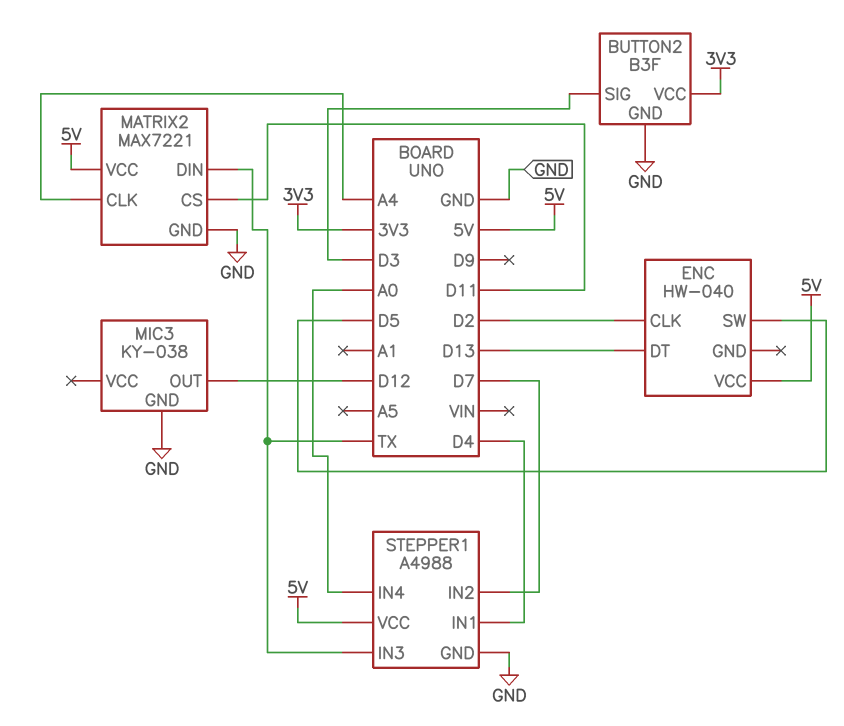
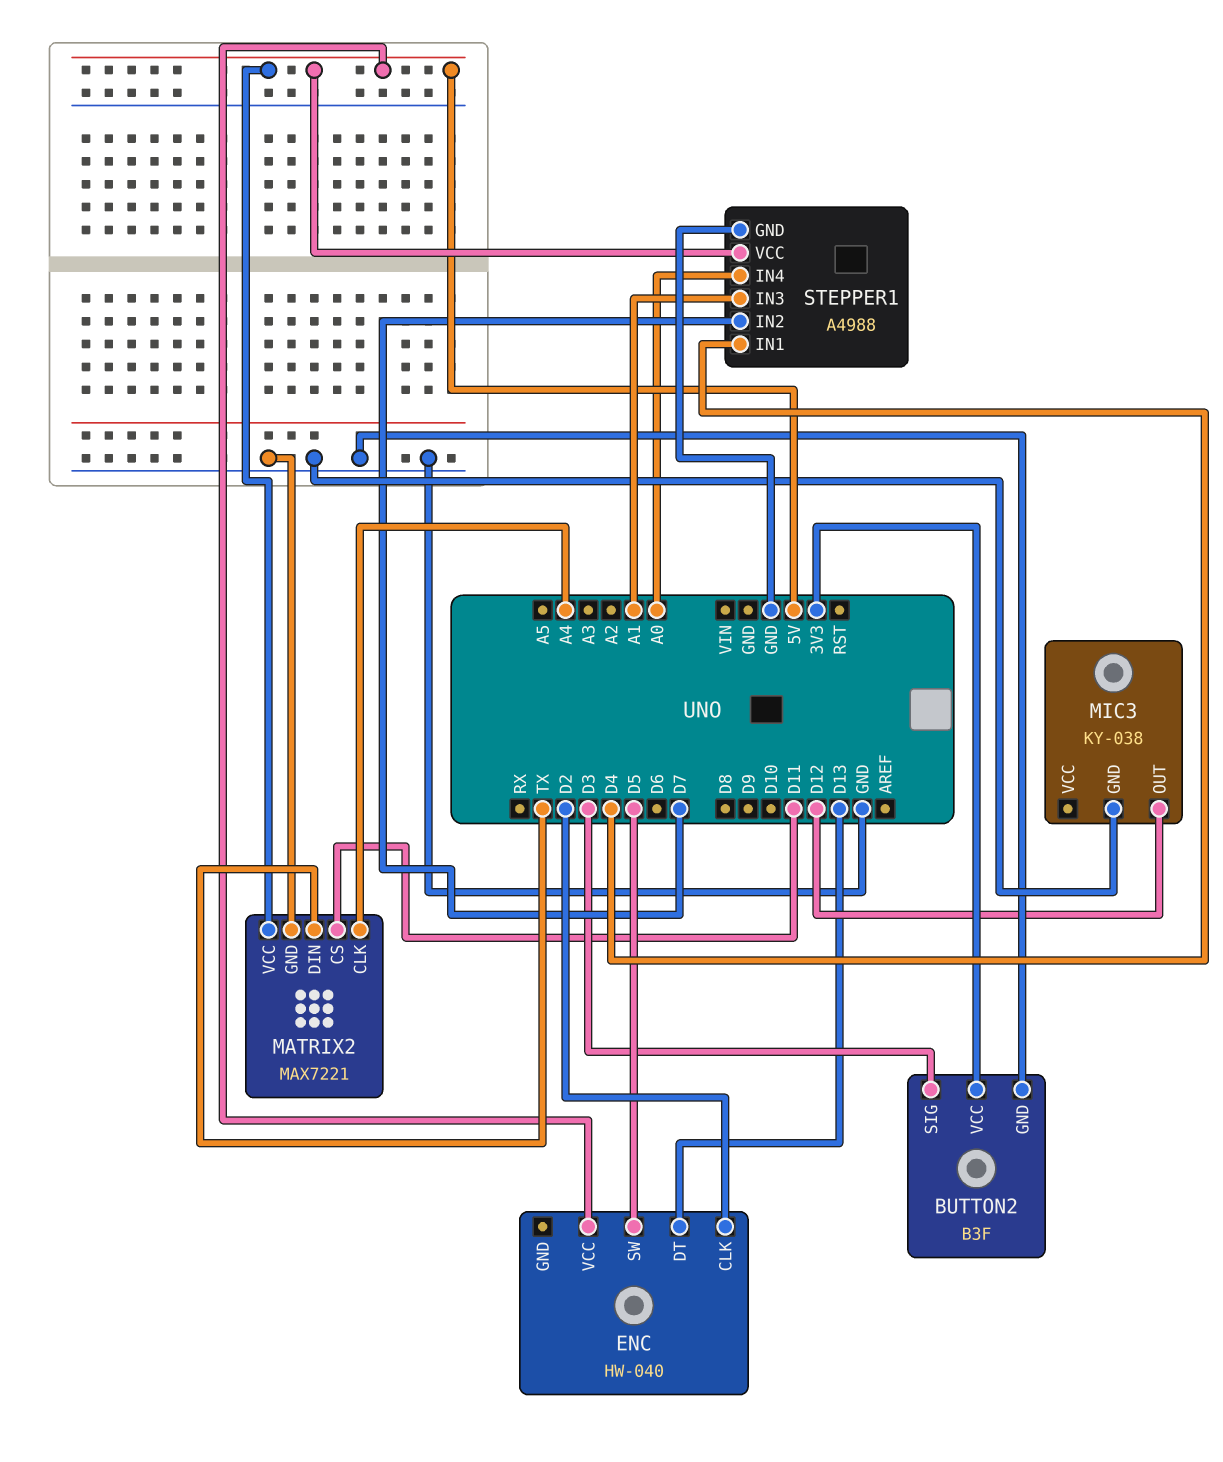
STEPPER1 pin IN3: TX -> A1

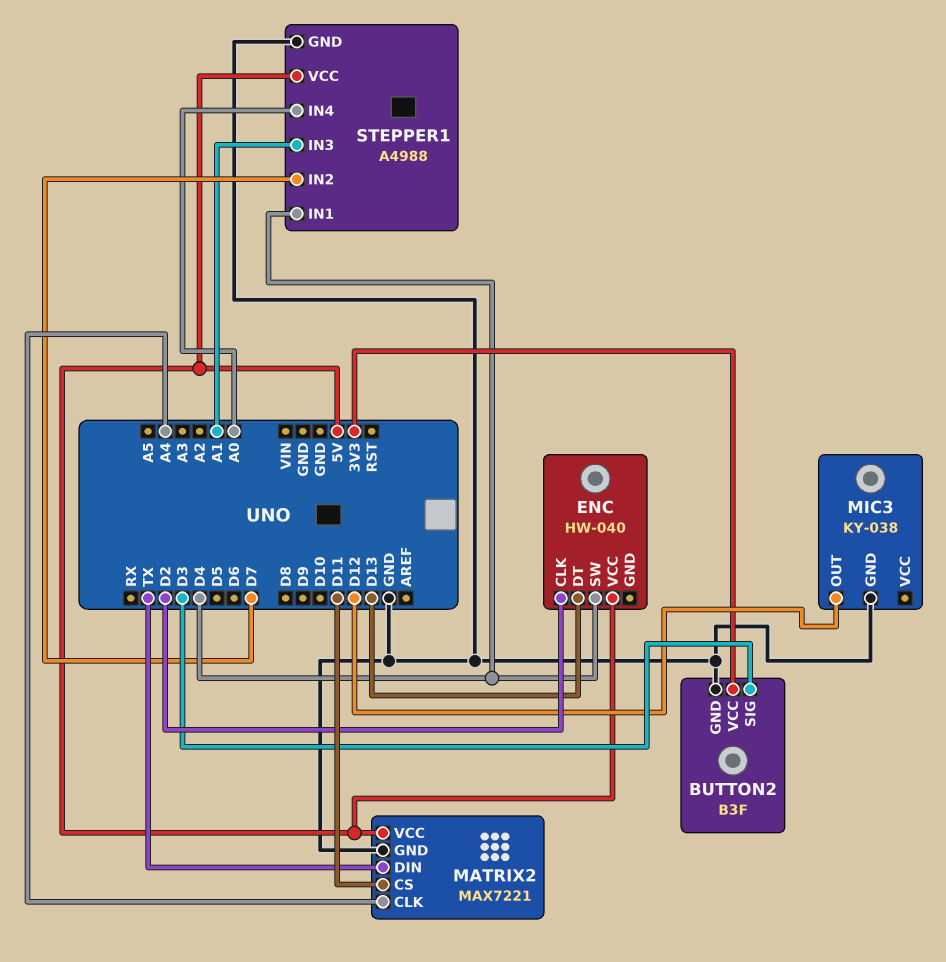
ENC pin SW: D5 -> D4

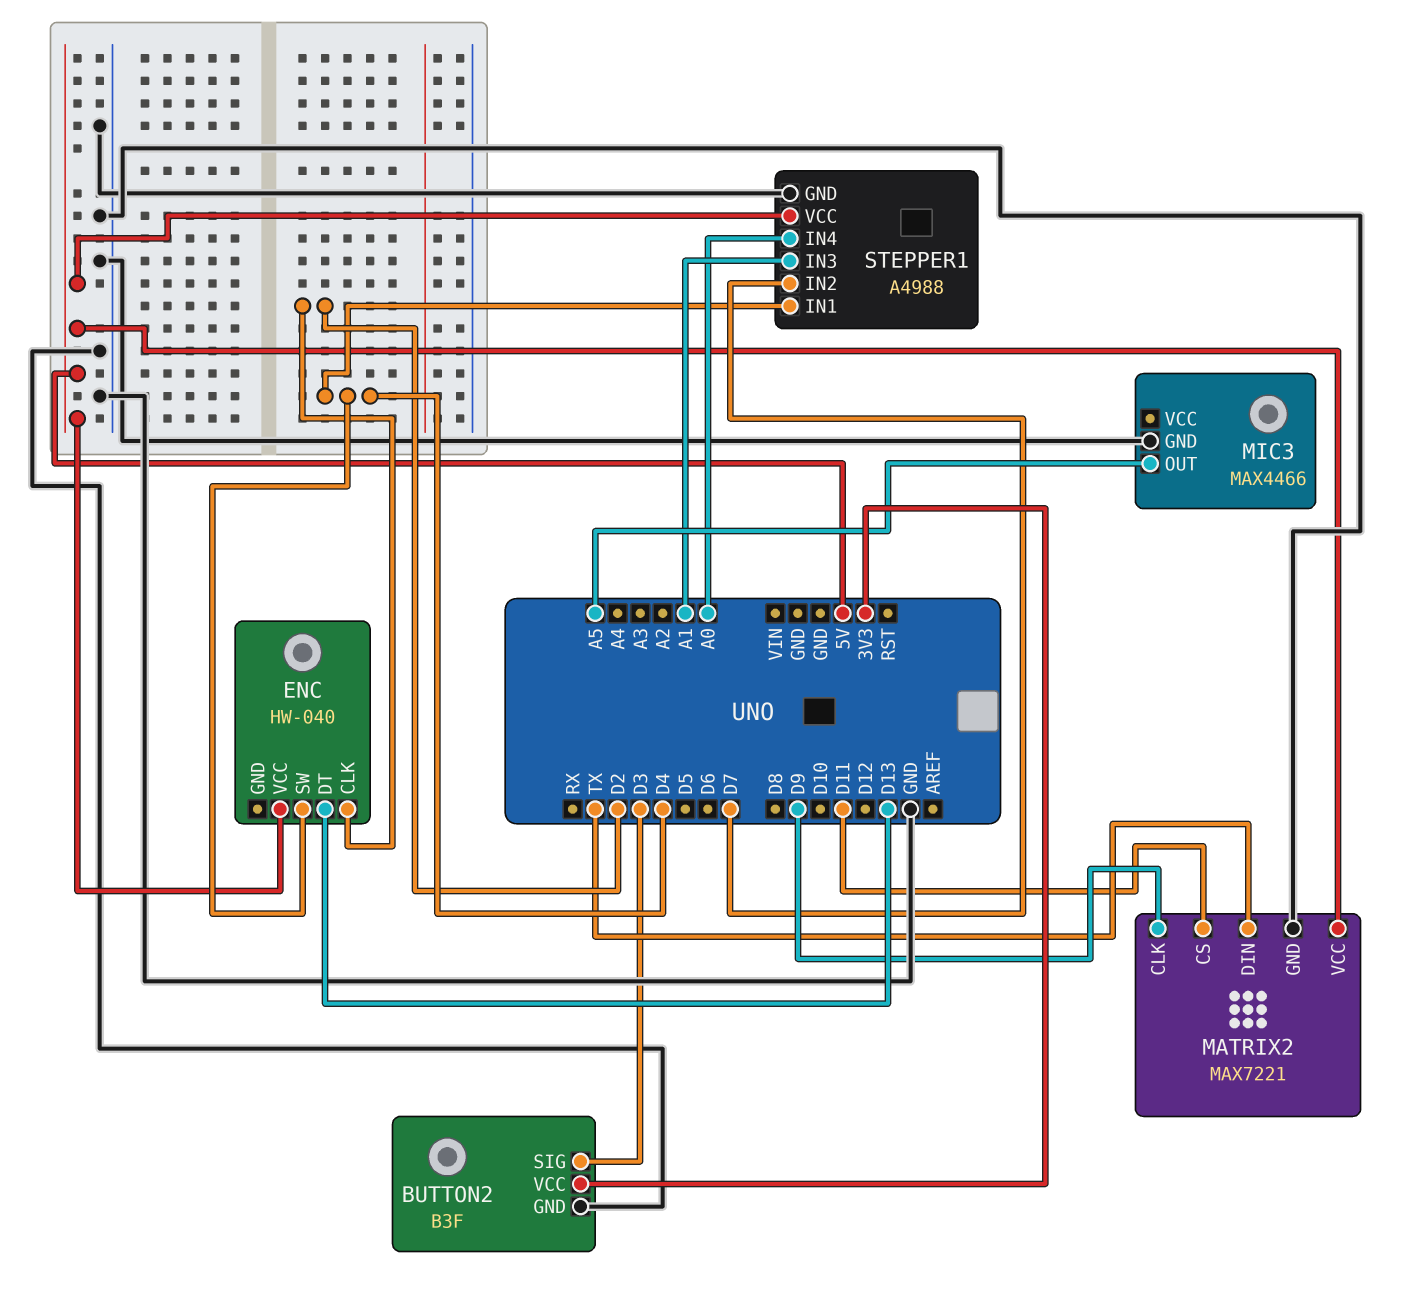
MATRIX2 pin CLK: A4 -> D9
MIC3: KY-038 -> MAX4466
MIC3 pin OUT: D12 -> A5

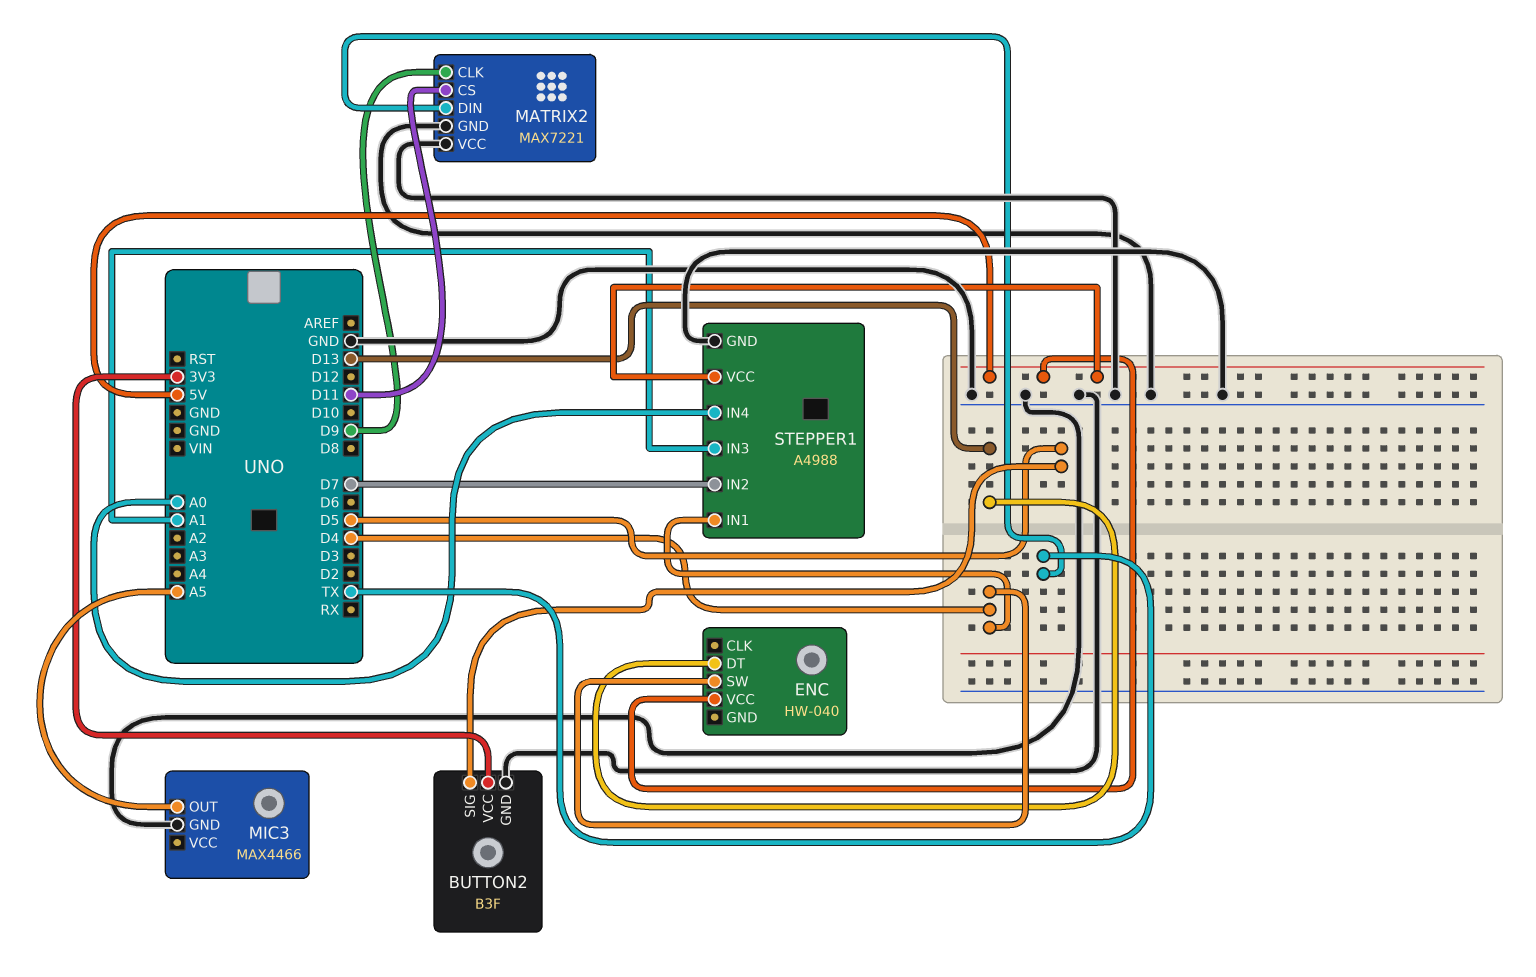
BUTTON2 pin SIG: D3 -> D5
ENC pin CLK: D2 -> none
MATRIX2 pin VCC: 5V -> GND

